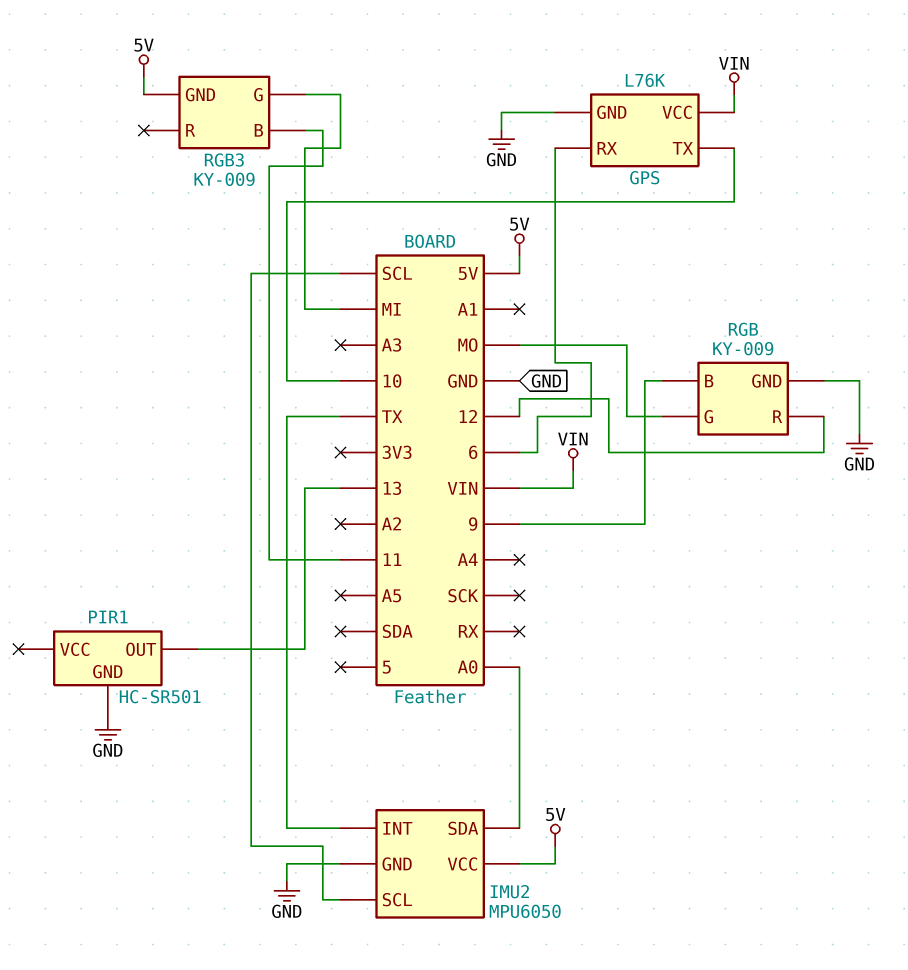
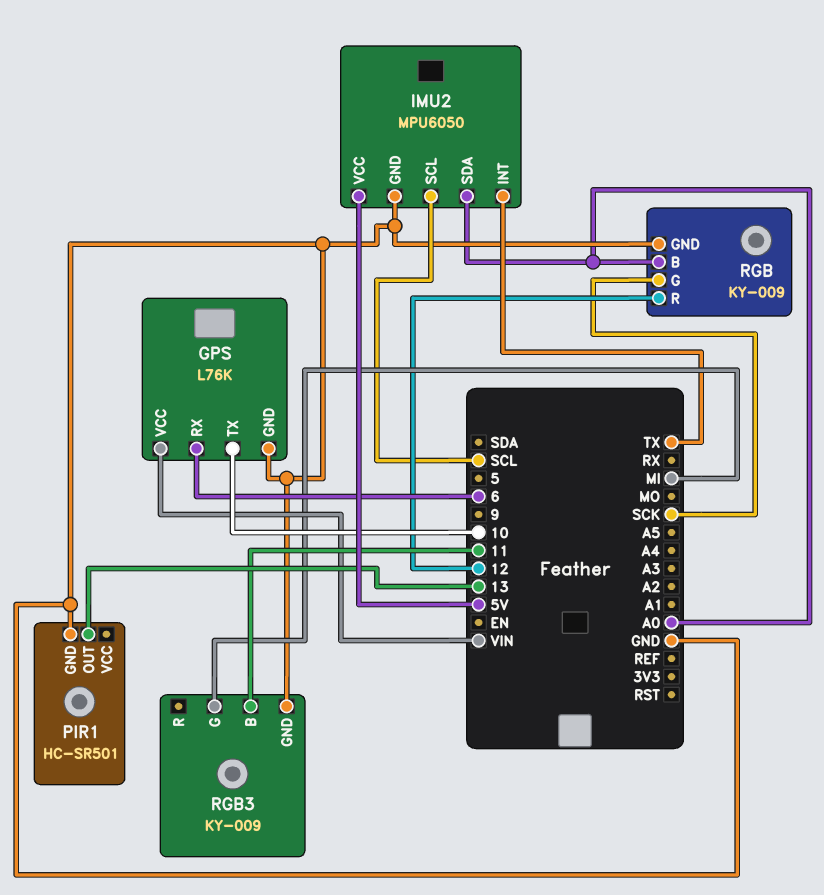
RGB pin B: 9 -> A0
RGB pin G: MO -> SCK
RGB3 pin GND: 5V -> GND

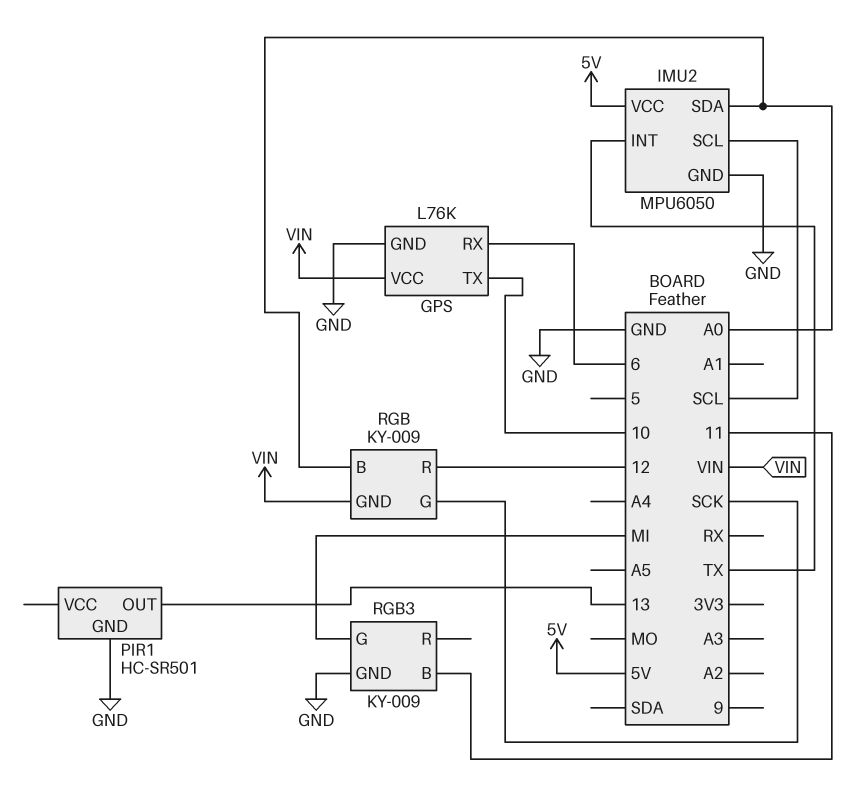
RGB pin GND: GND -> VIN

